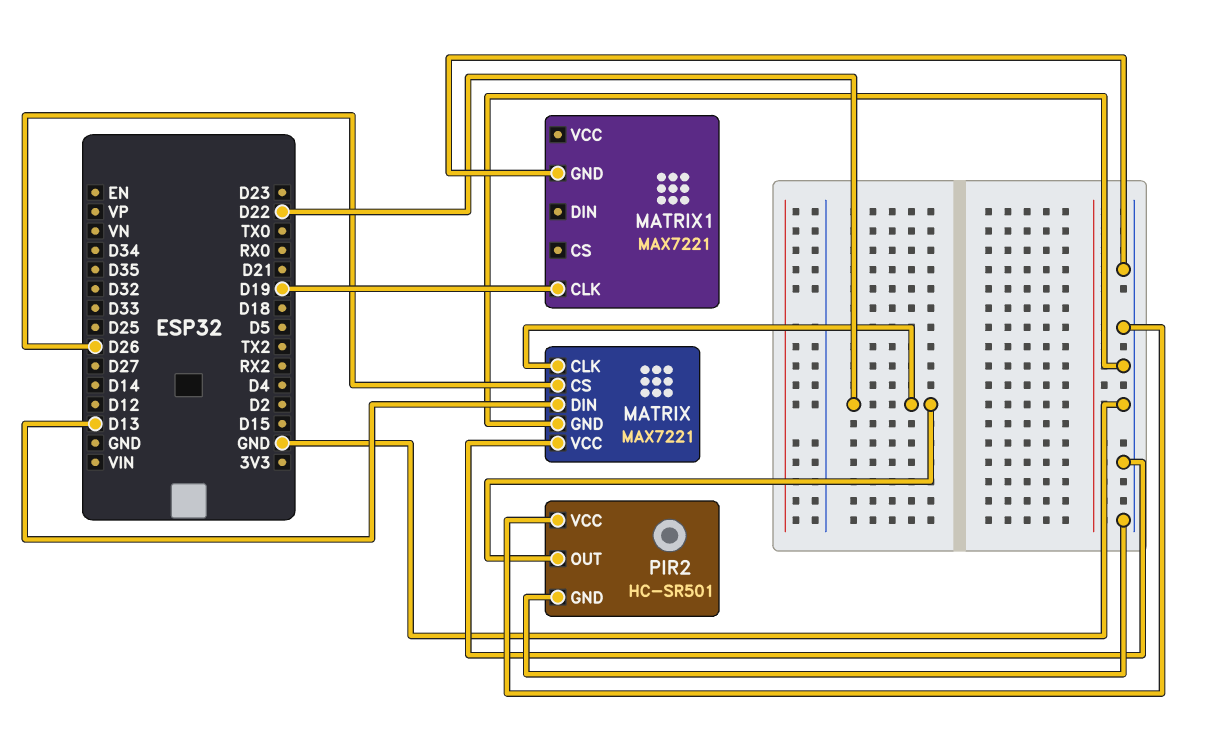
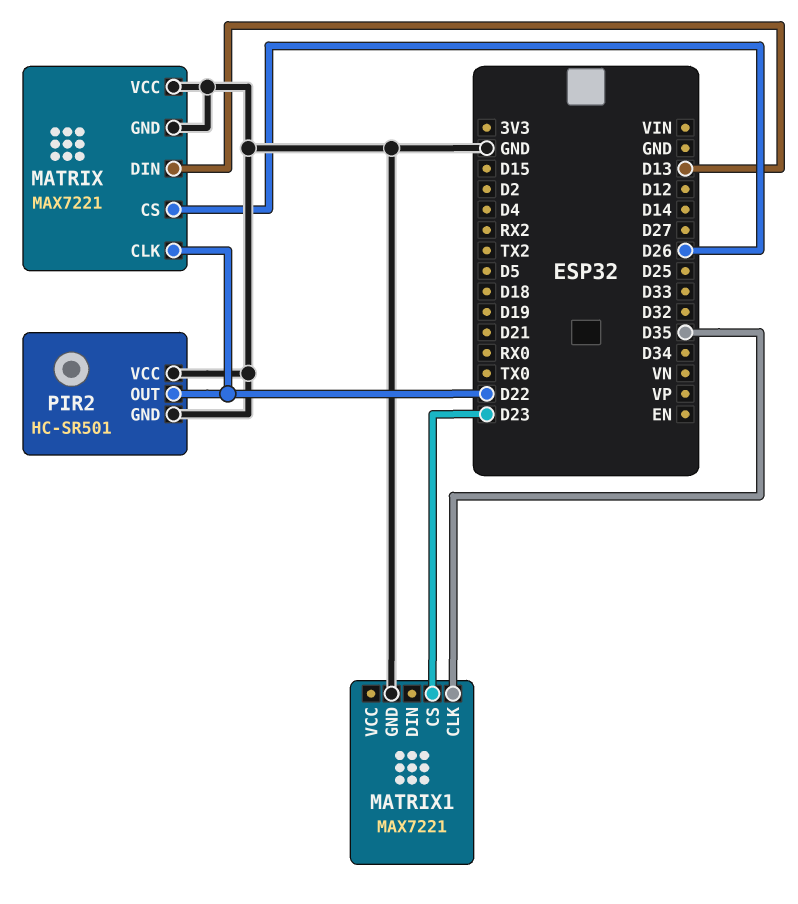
MATRIX1 pin CLK: D19 -> D35
MATRIX1 pin CS: none -> D23

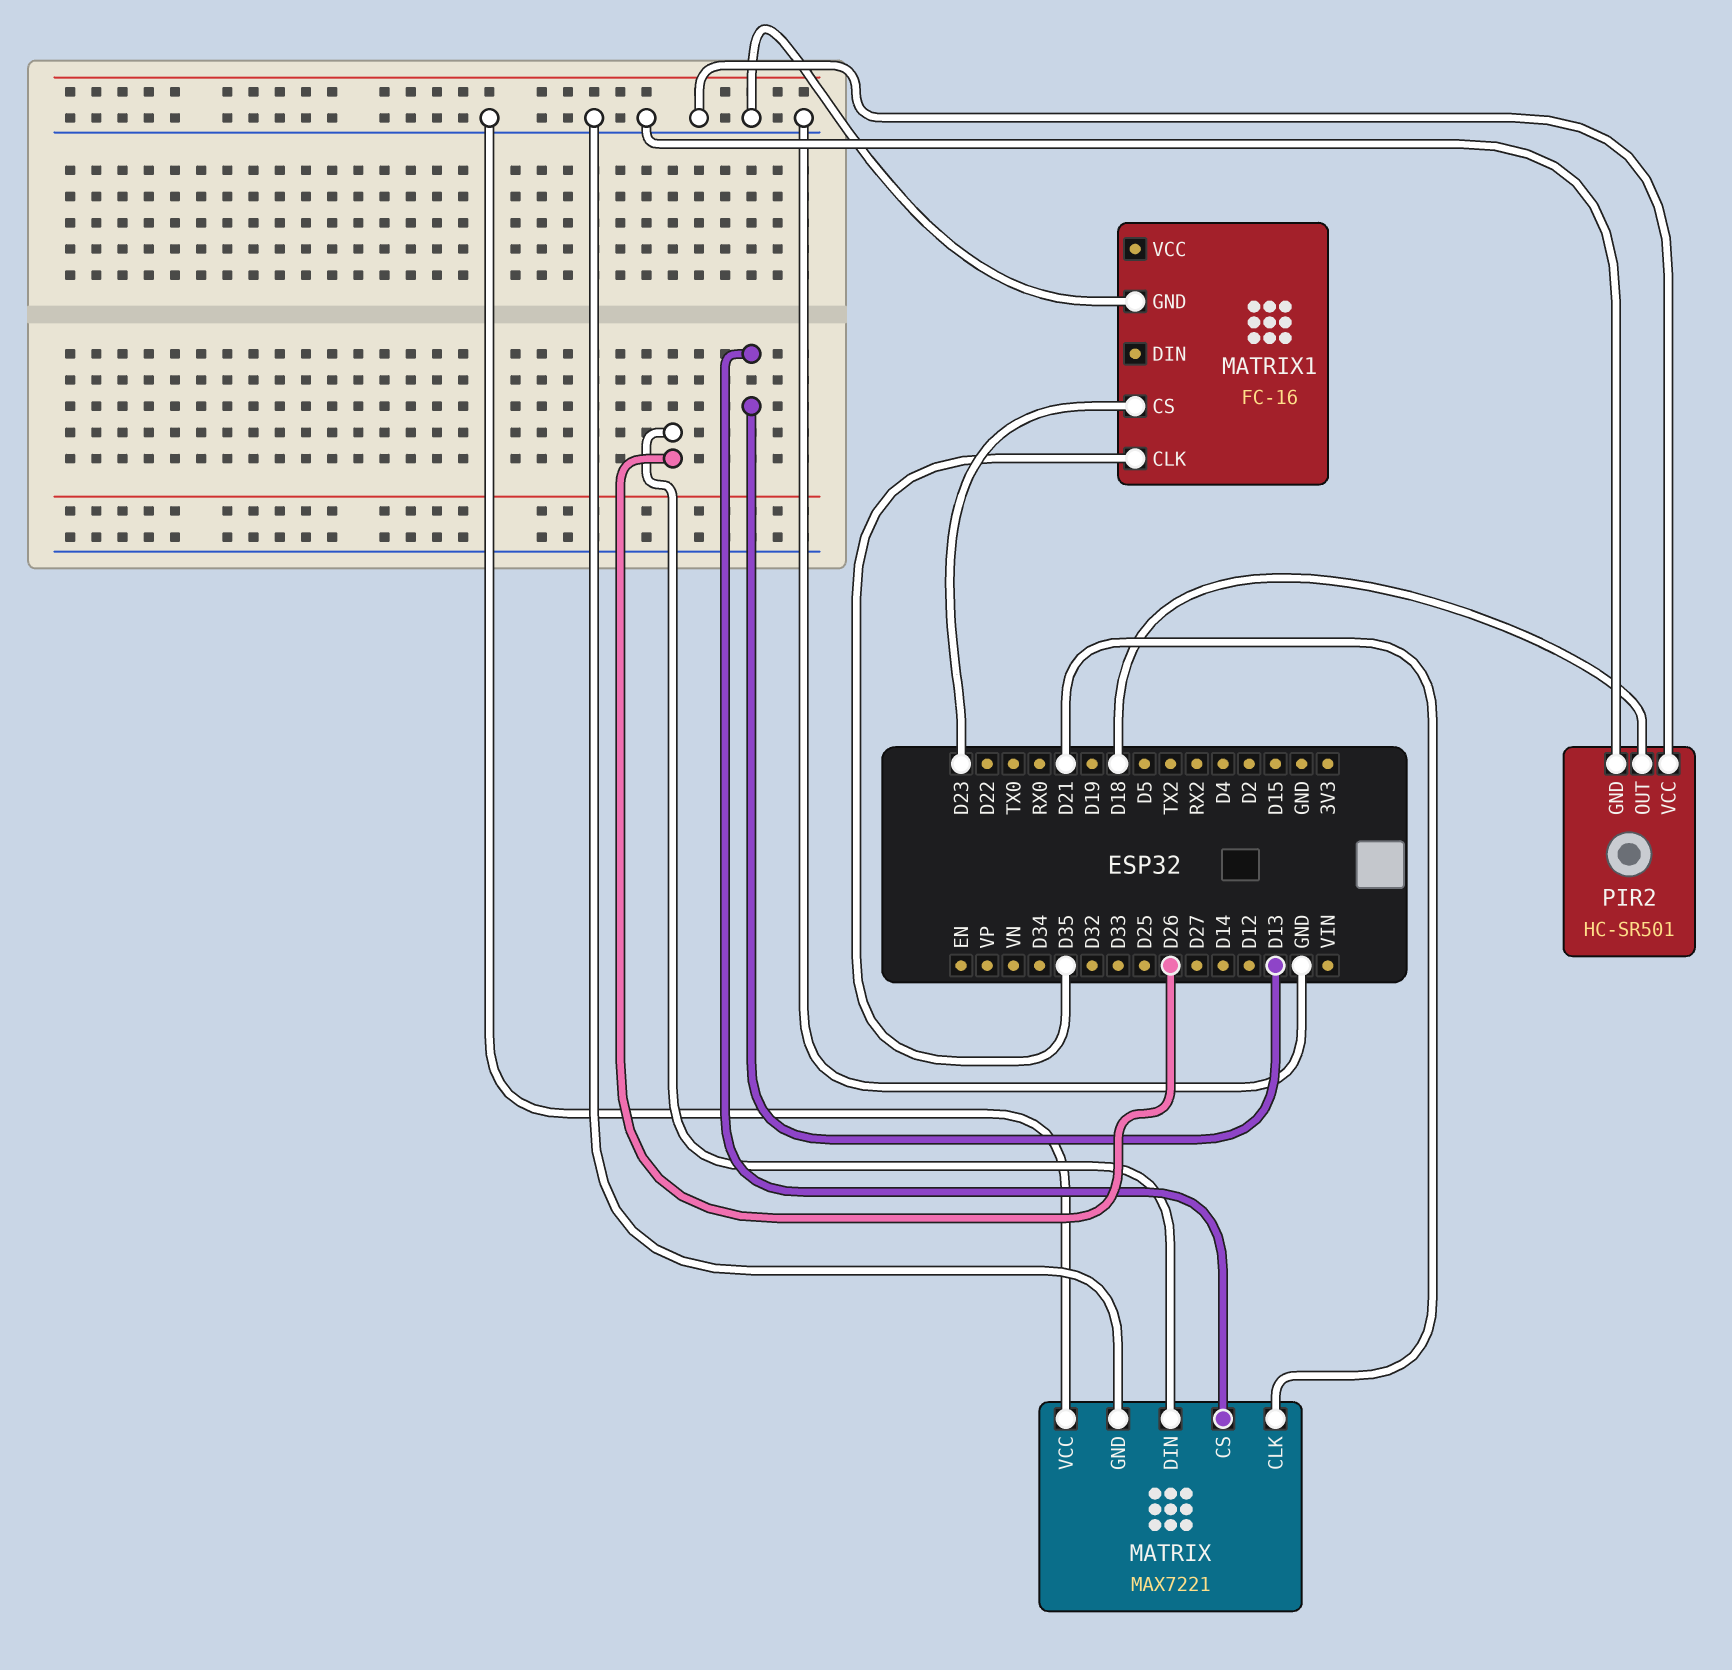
MATRIX pin CLK: D22 -> D21
MATRIX pin CS: D26 -> D13
MATRIX pin DIN: D13 -> D26
MATRIX1: MAX7221 -> FC-16
PIR2 pin OUT: D22 -> D18

